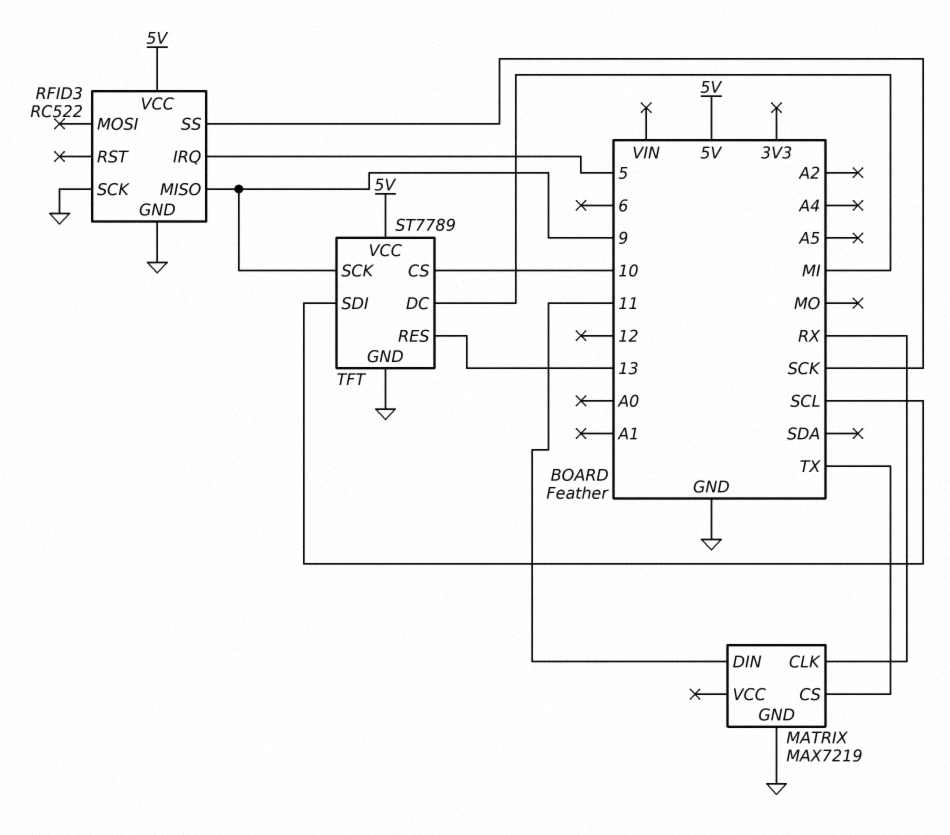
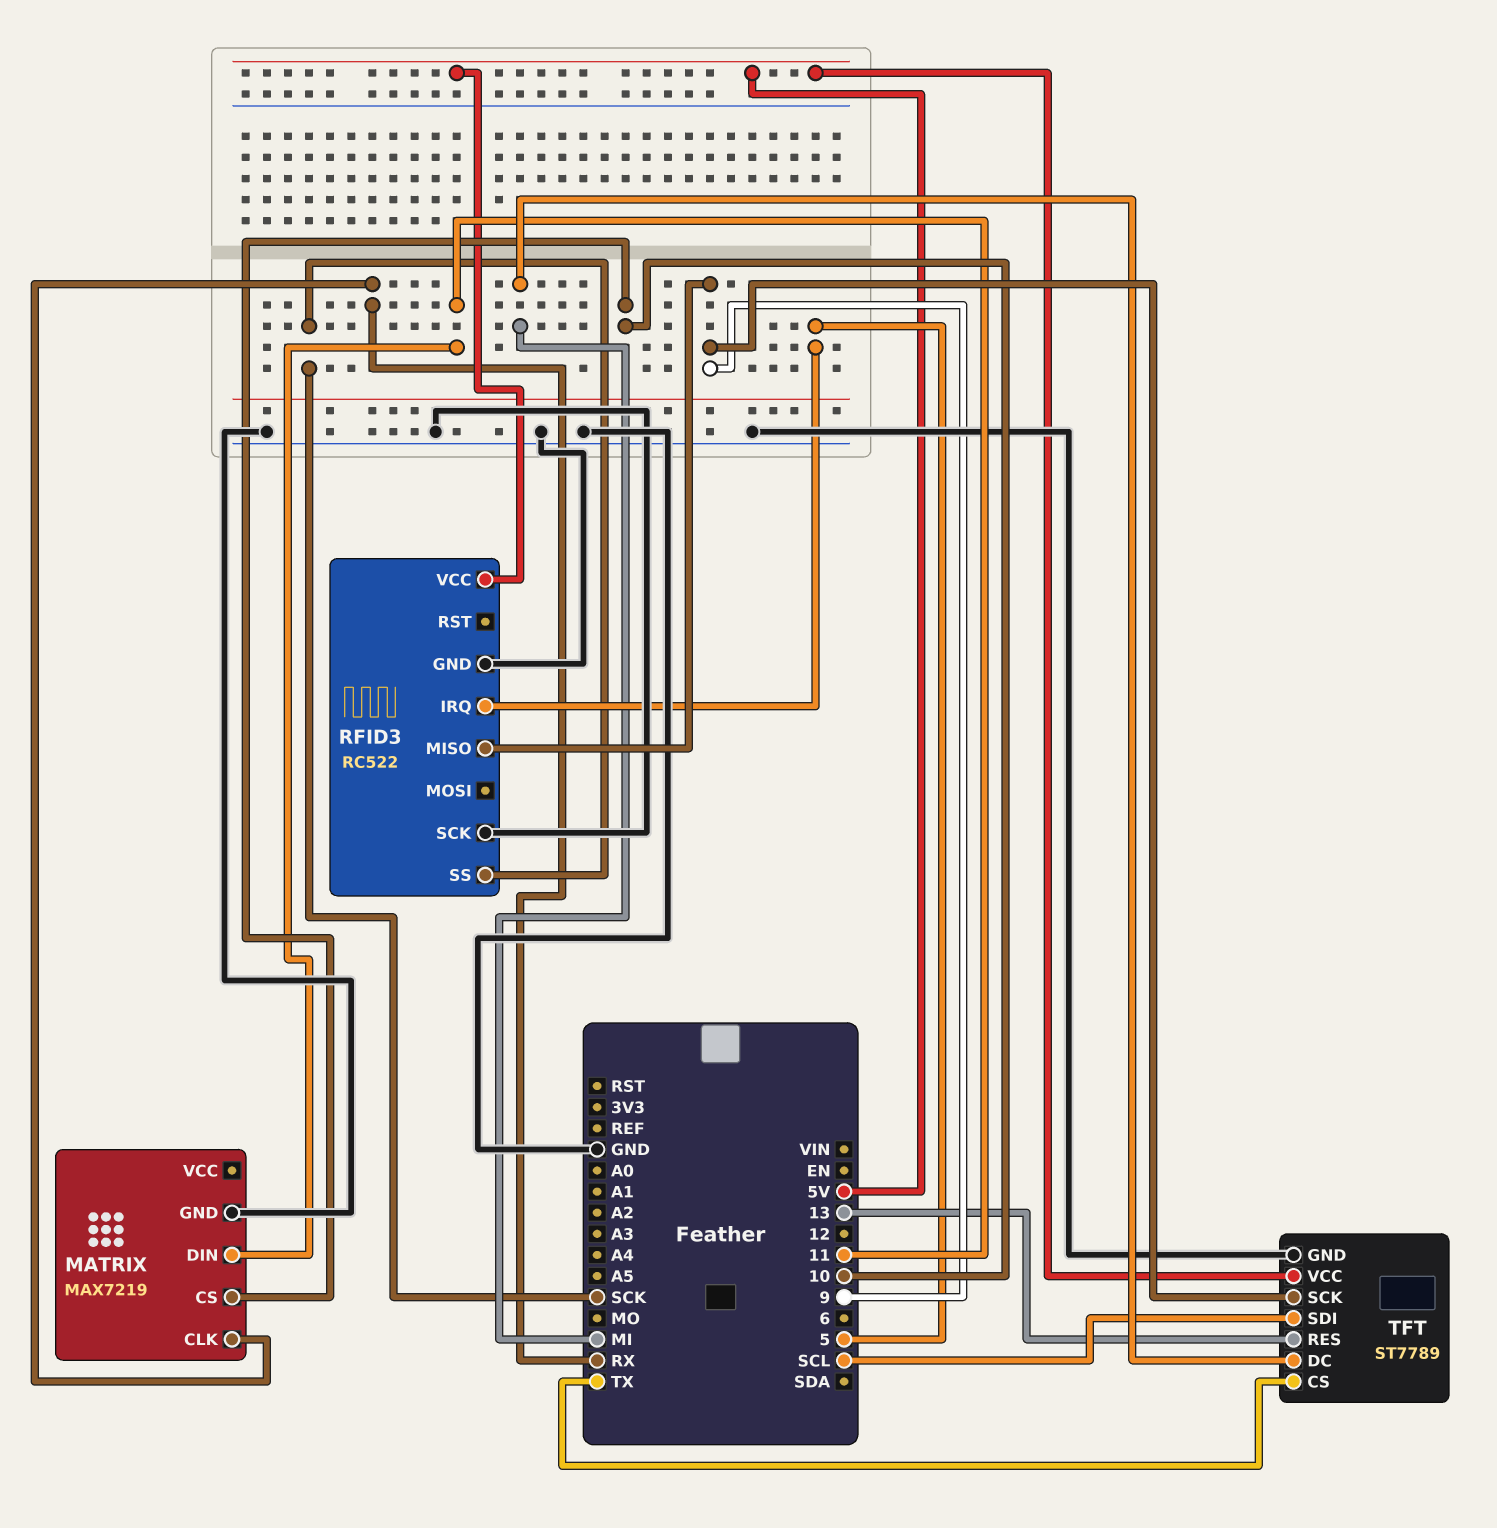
MATRIX pin CS: TX -> 10
TFT pin CS: 10 -> TX

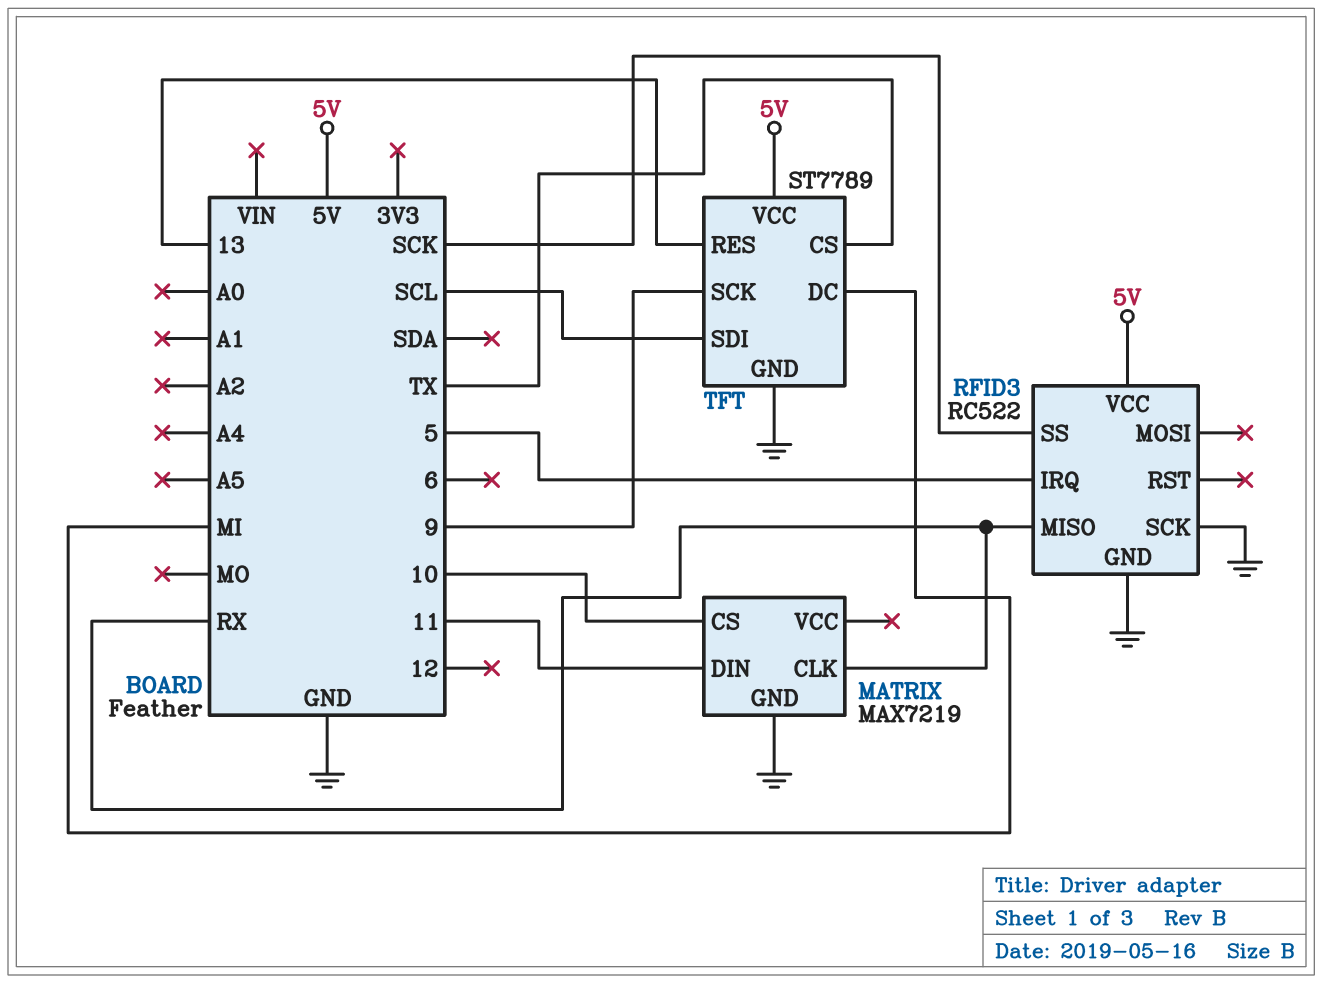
RFID3 pin MISO: 9 -> RX

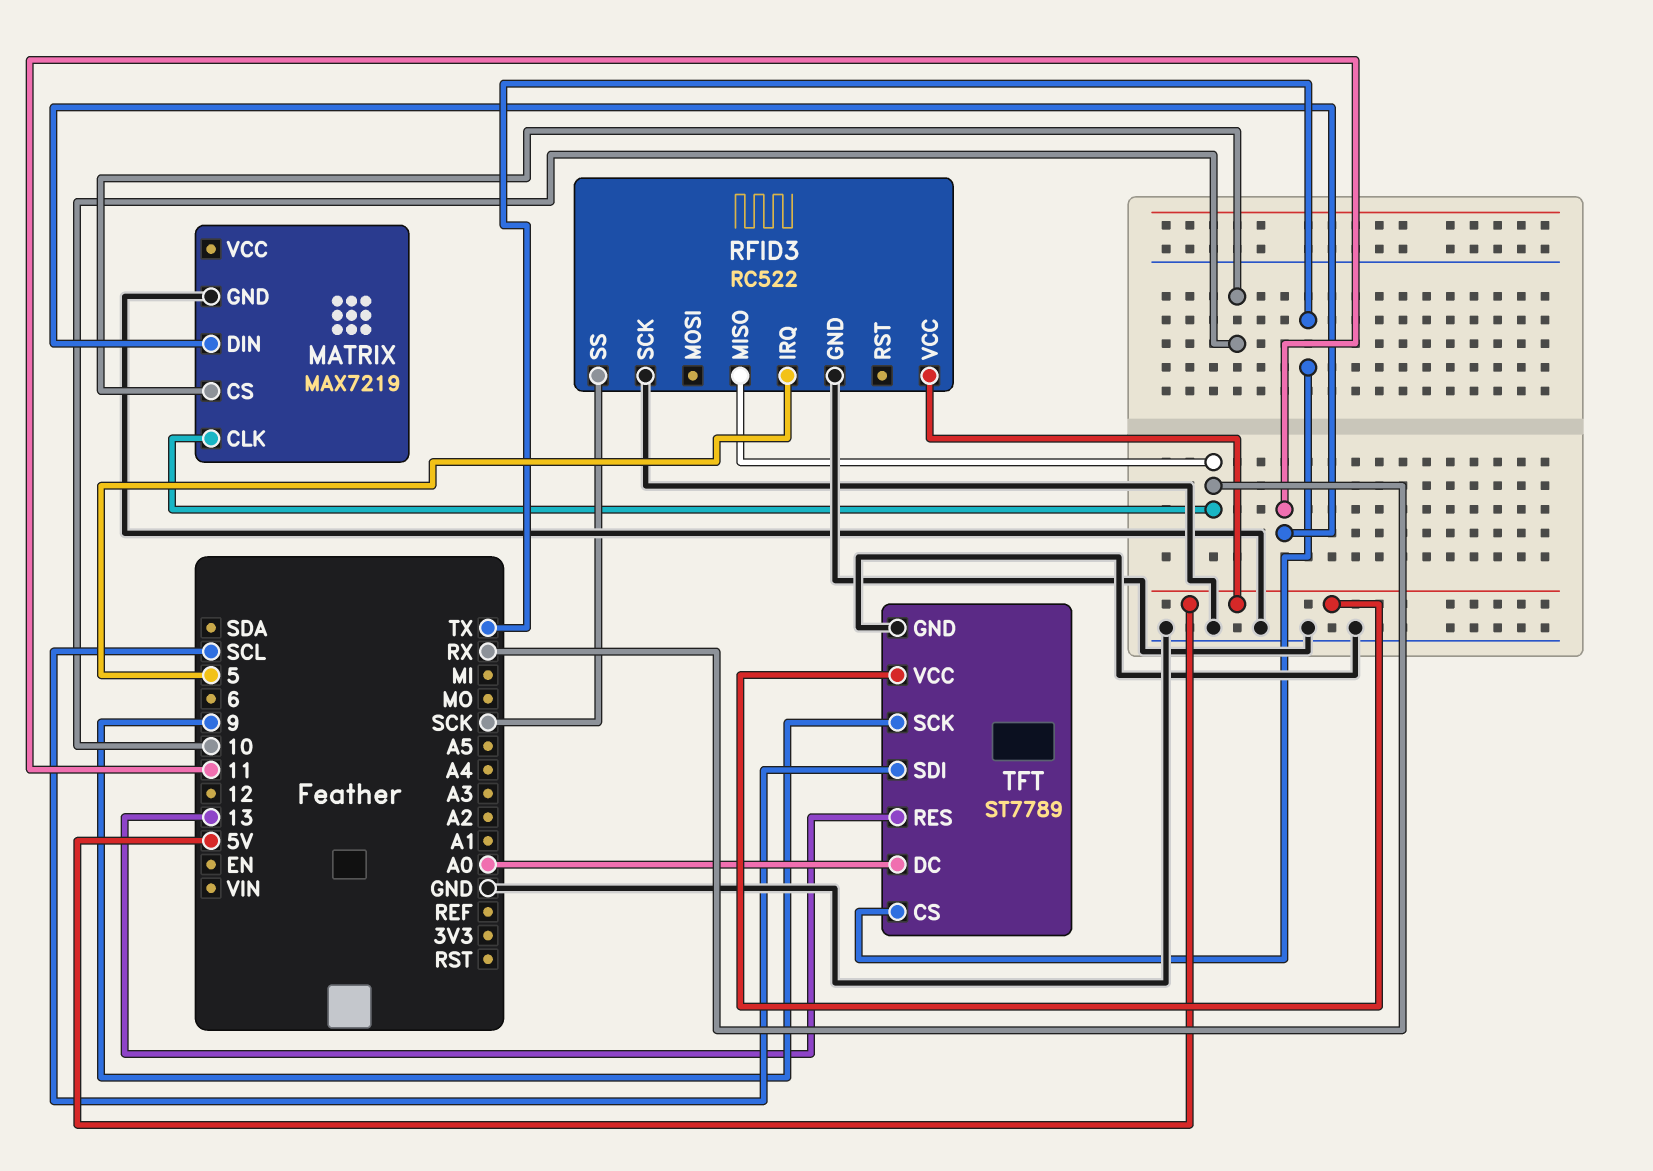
TFT pin DC: MI -> A0

